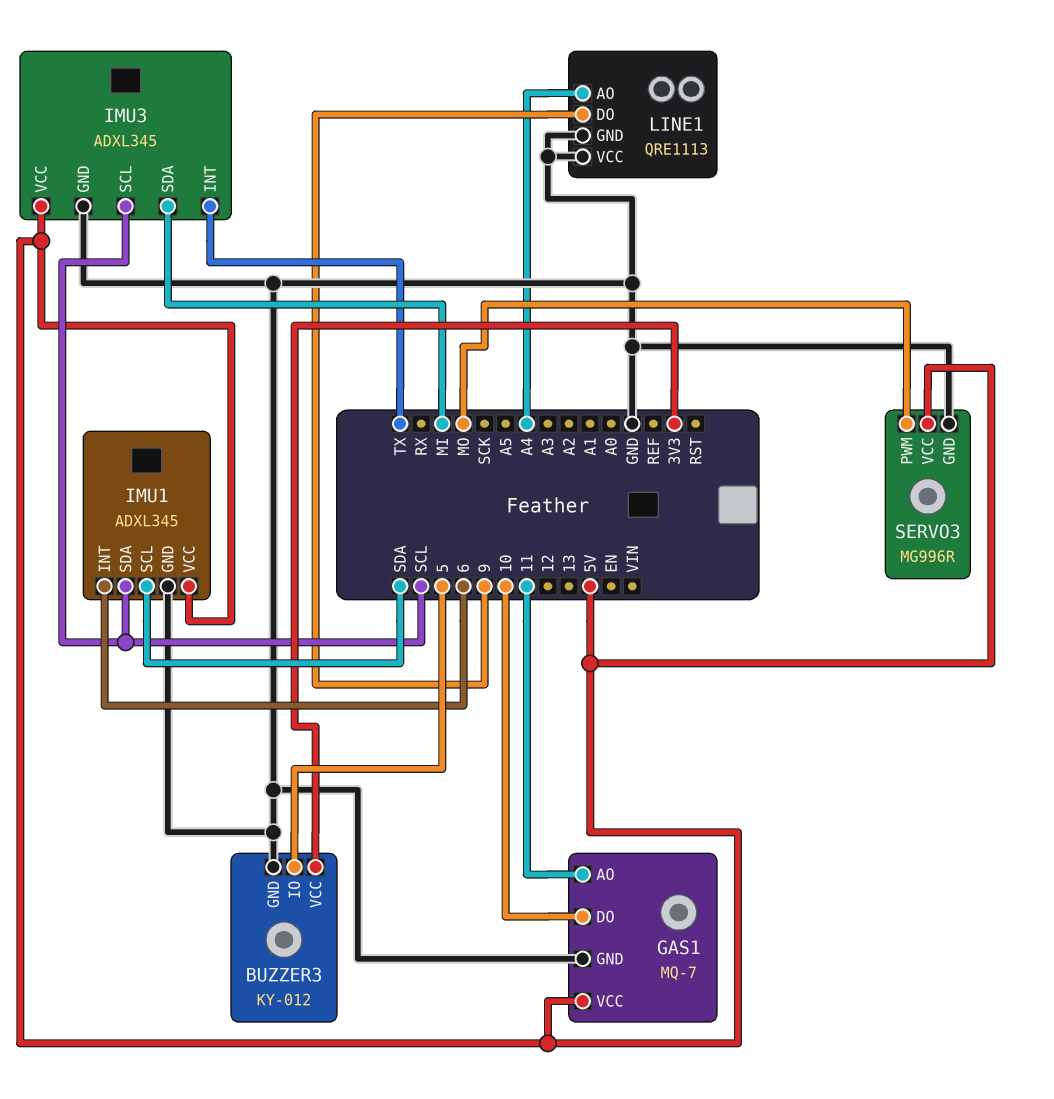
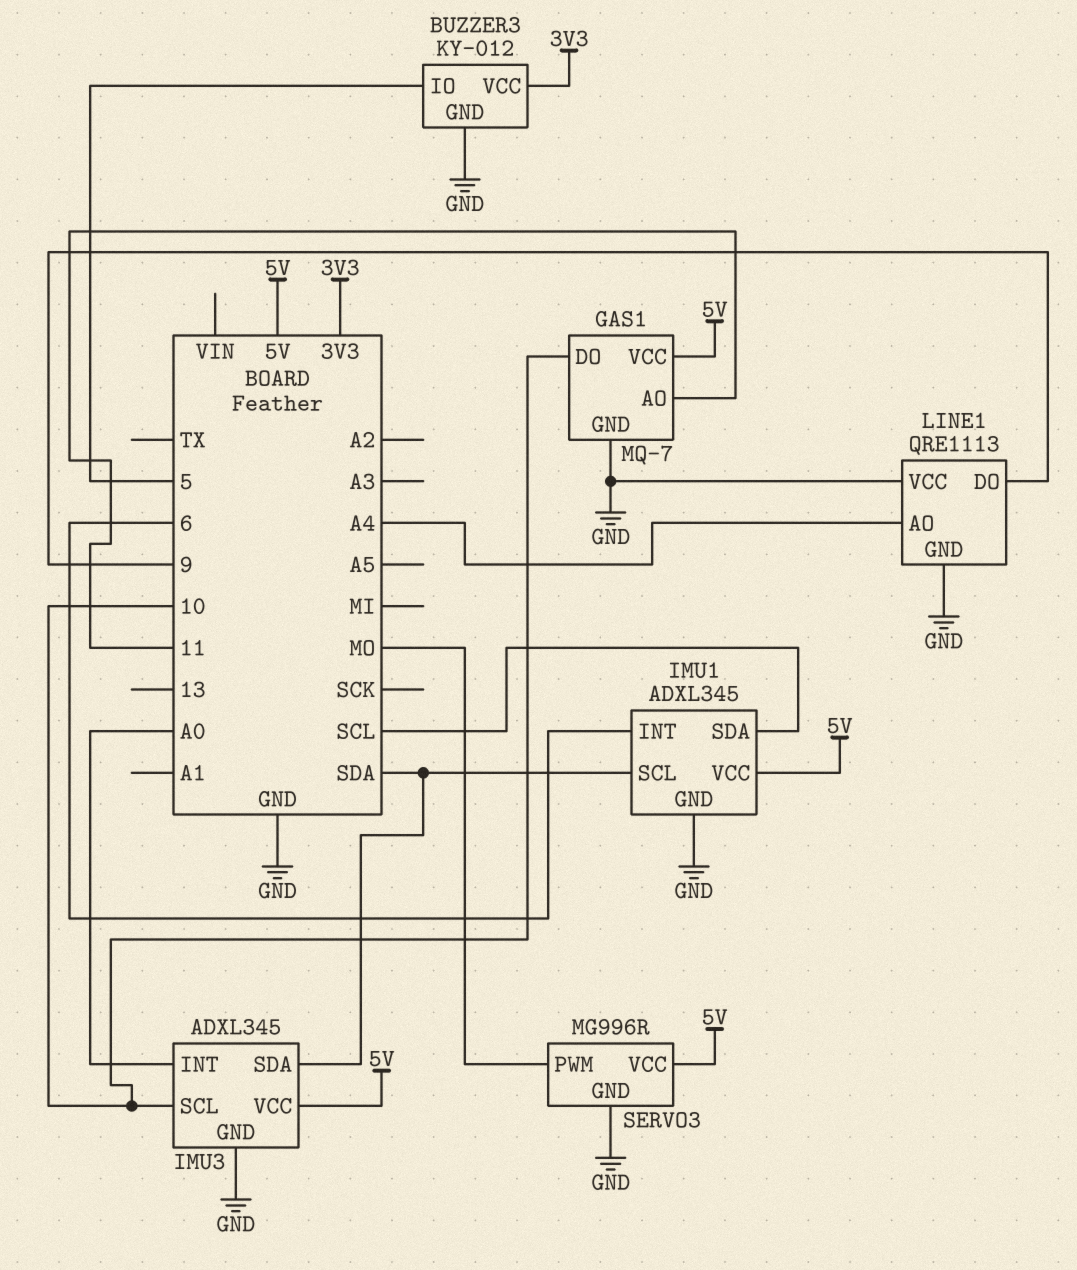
IMU3 pin INT: TX -> A0
IMU3 pin SCL: SCL -> 10
IMU3 pin SDA: MI -> SDA

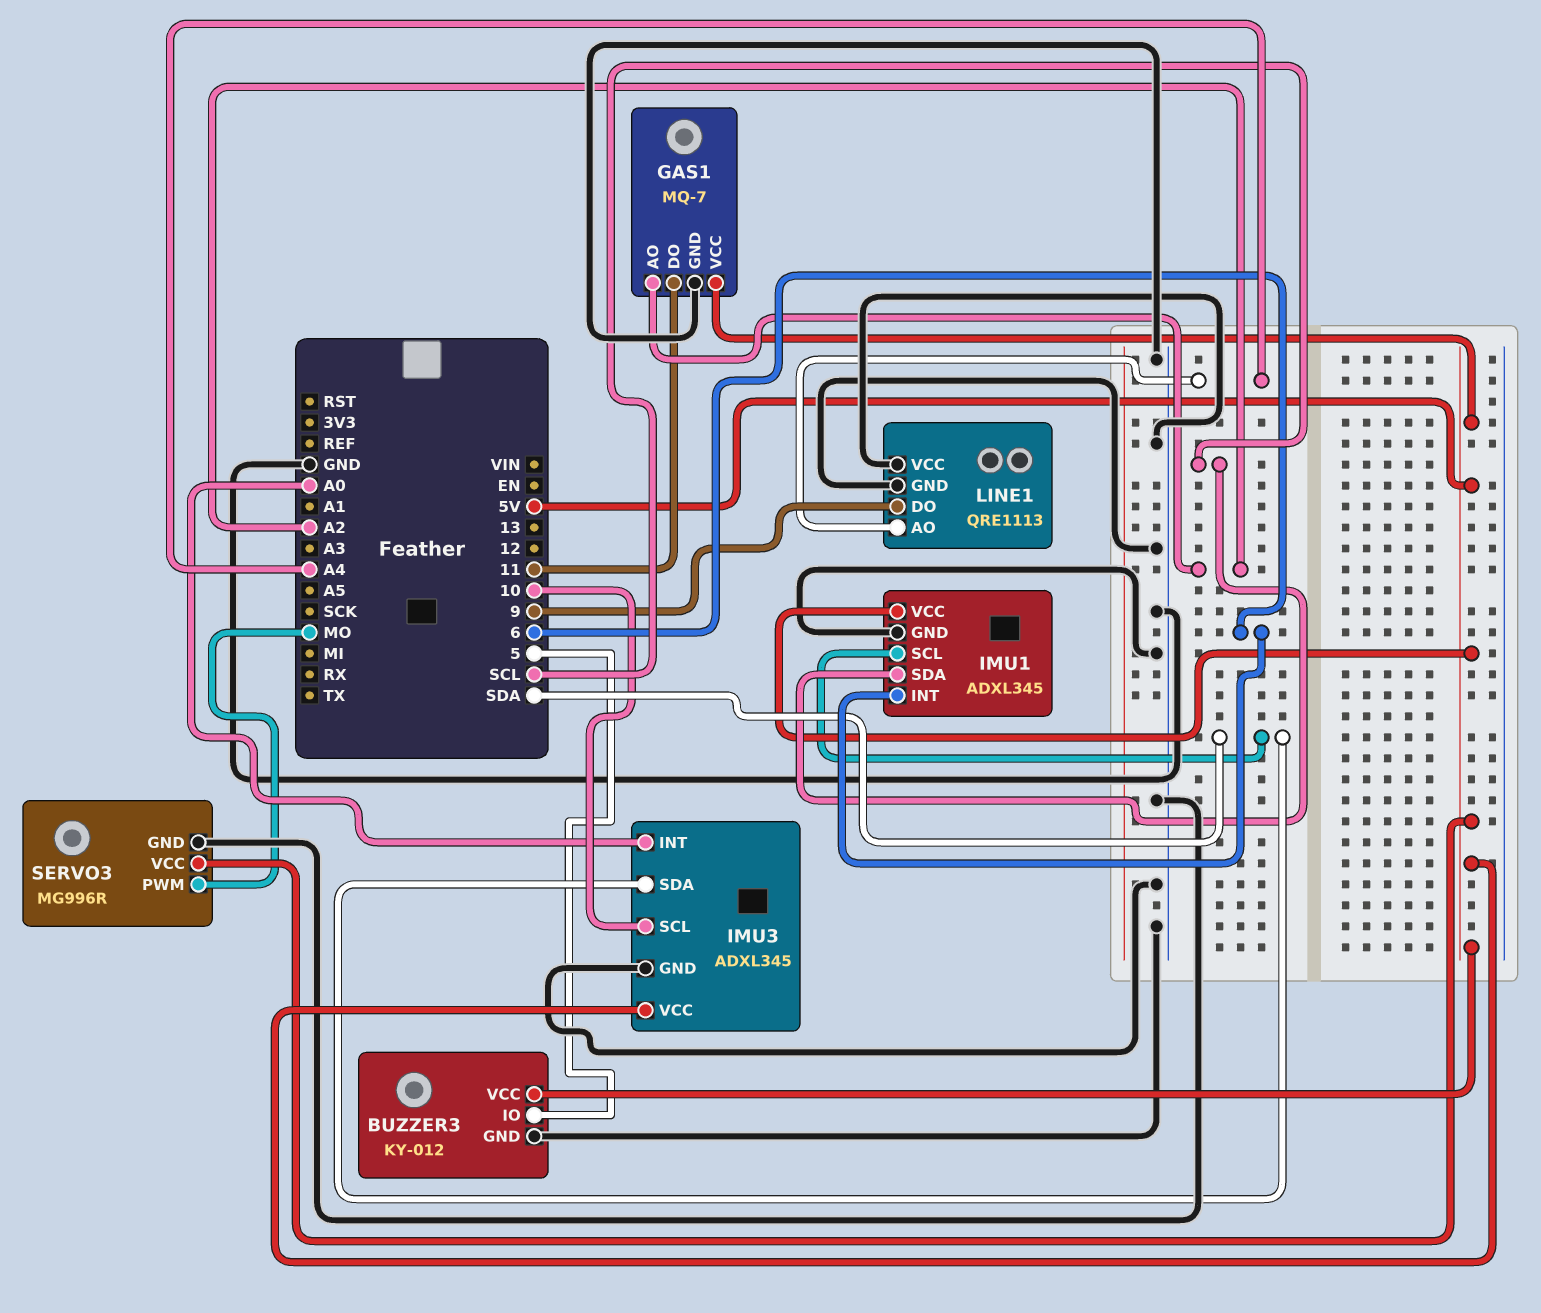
BUZZER3 pin VCC: 3V3 -> 5V
GAS1 pin AO: 11 -> A2
GAS1 pin DO: 10 -> 11

